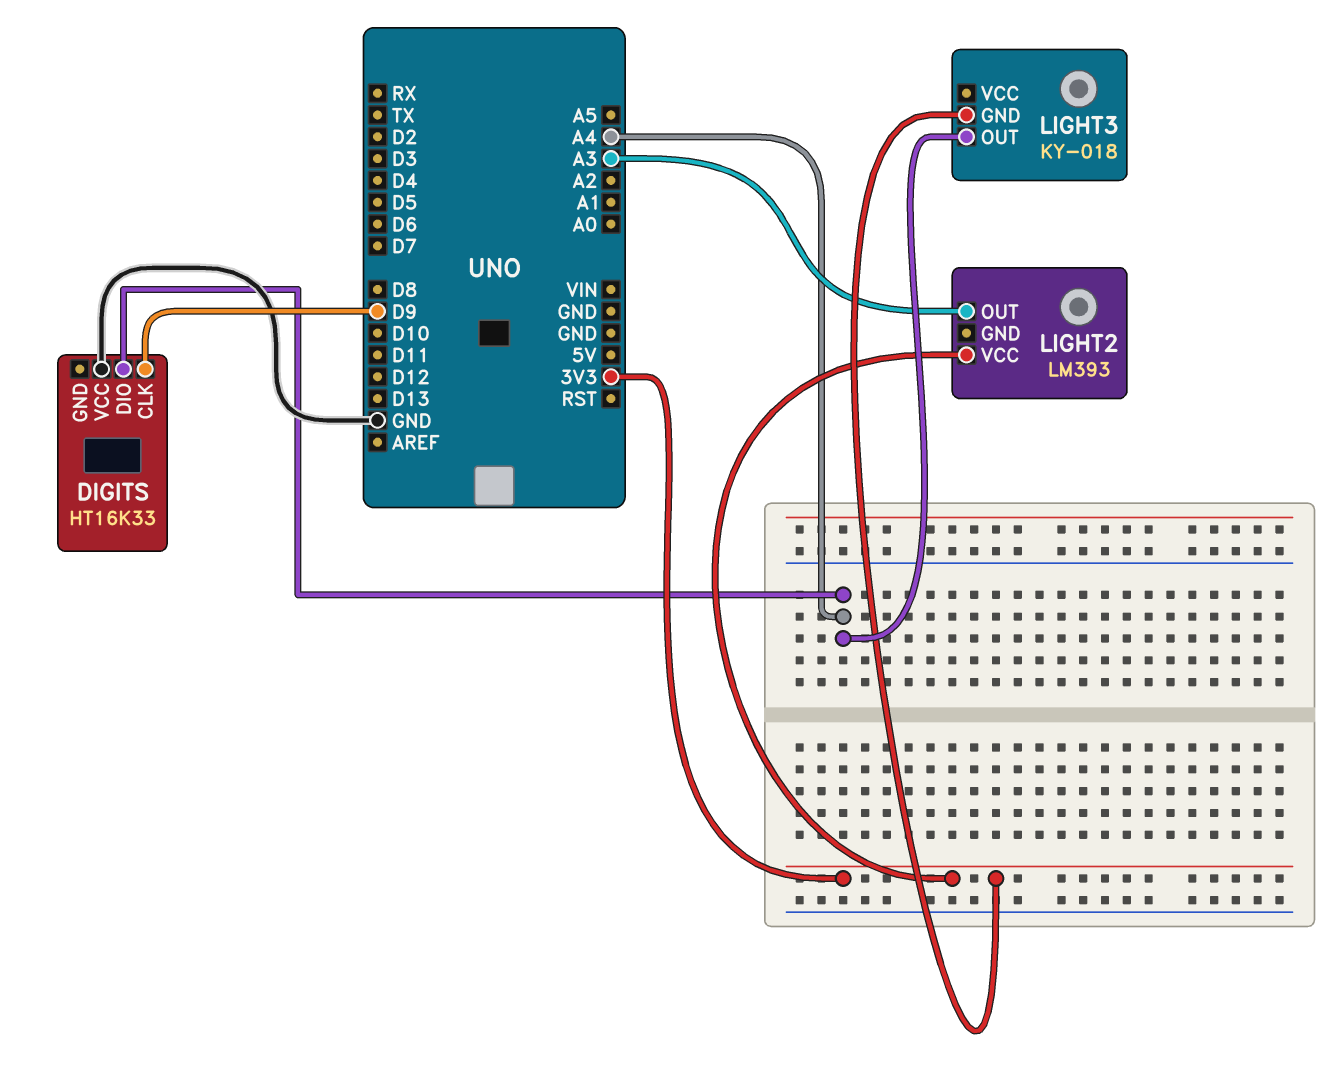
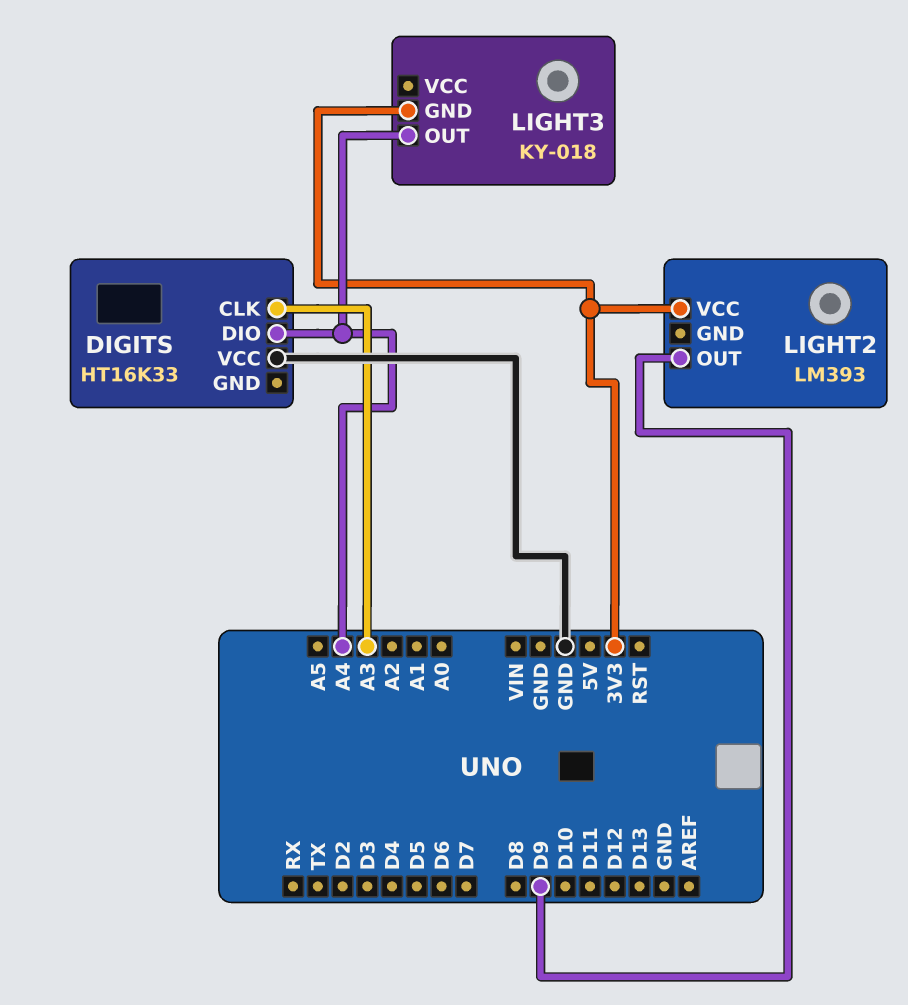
DIGITS pin CLK: D9 -> A3
LIGHT2 pin OUT: A3 -> D9

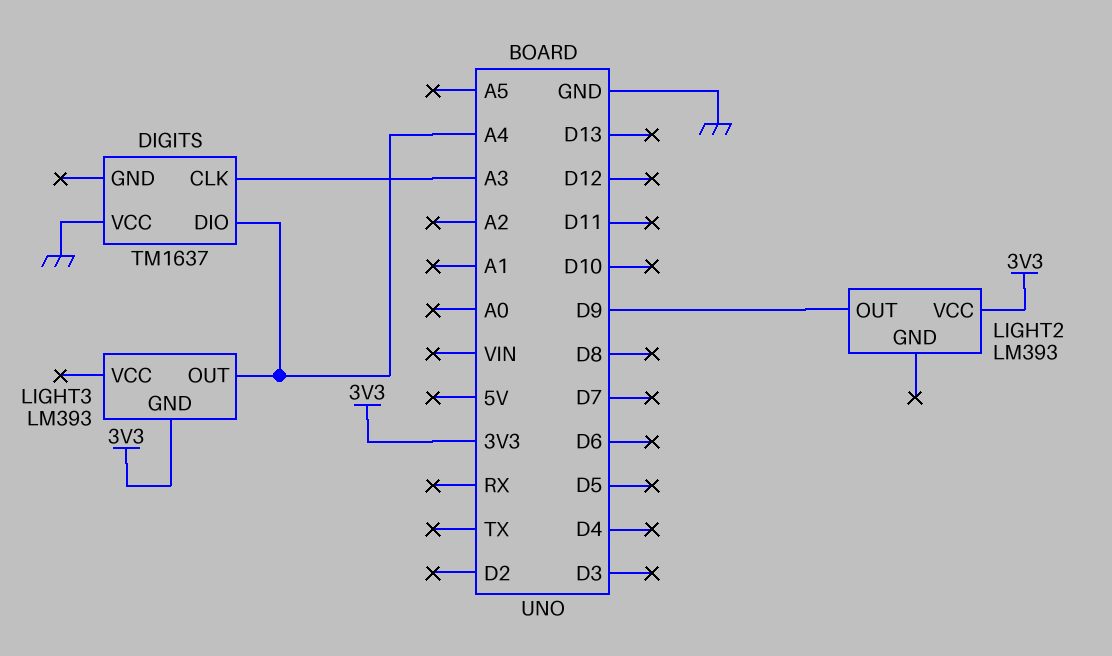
DIGITS: HT16K33 -> TM1637
LIGHT3: KY-018 -> LM393

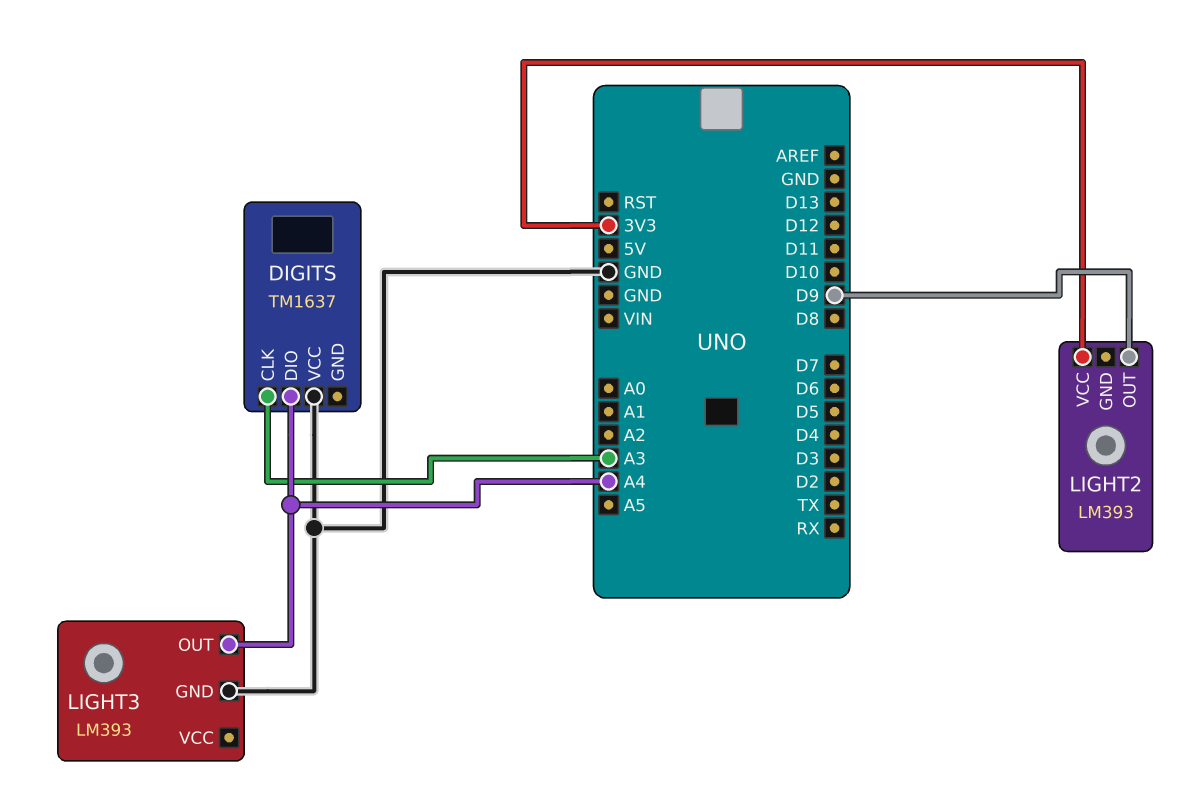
LIGHT3 pin GND: 3V3 -> GND

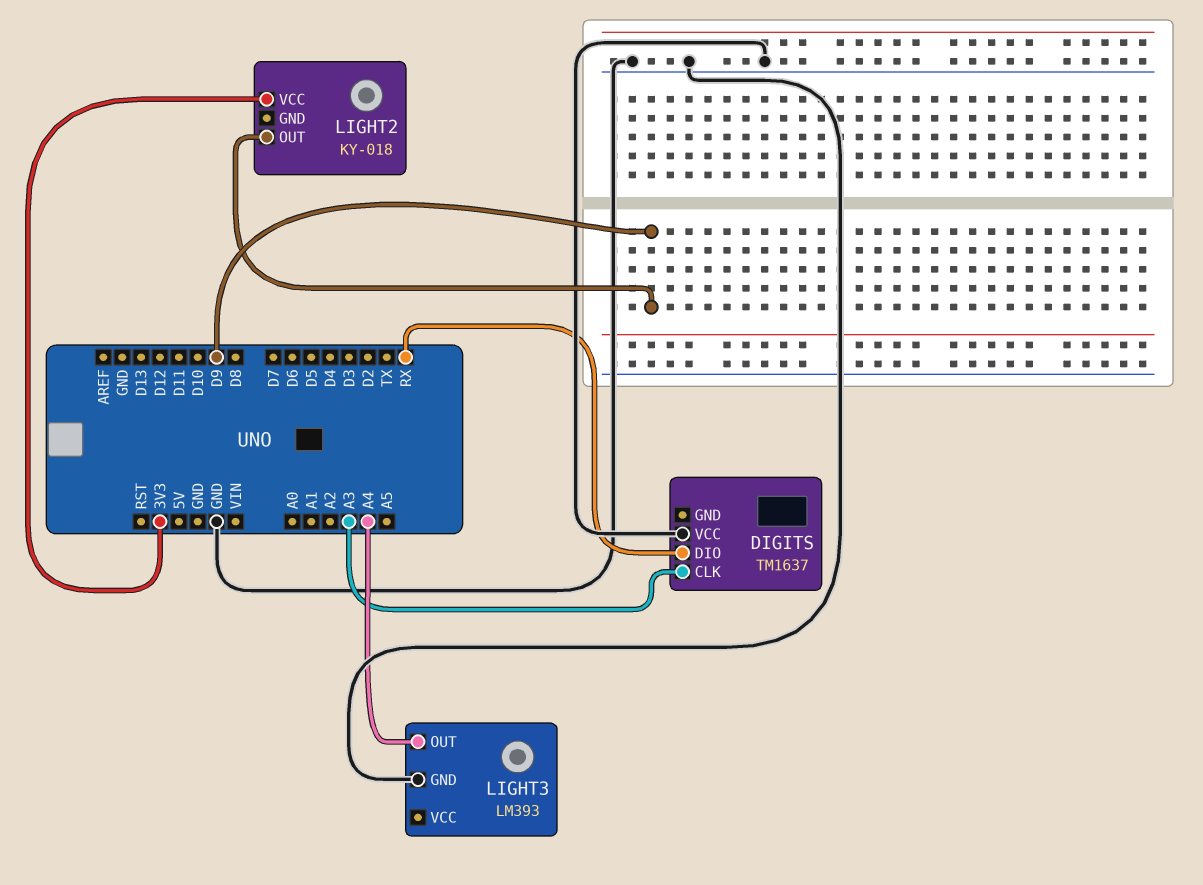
DIGITS pin DIO: A4 -> RX
LIGHT2: LM393 -> KY-018

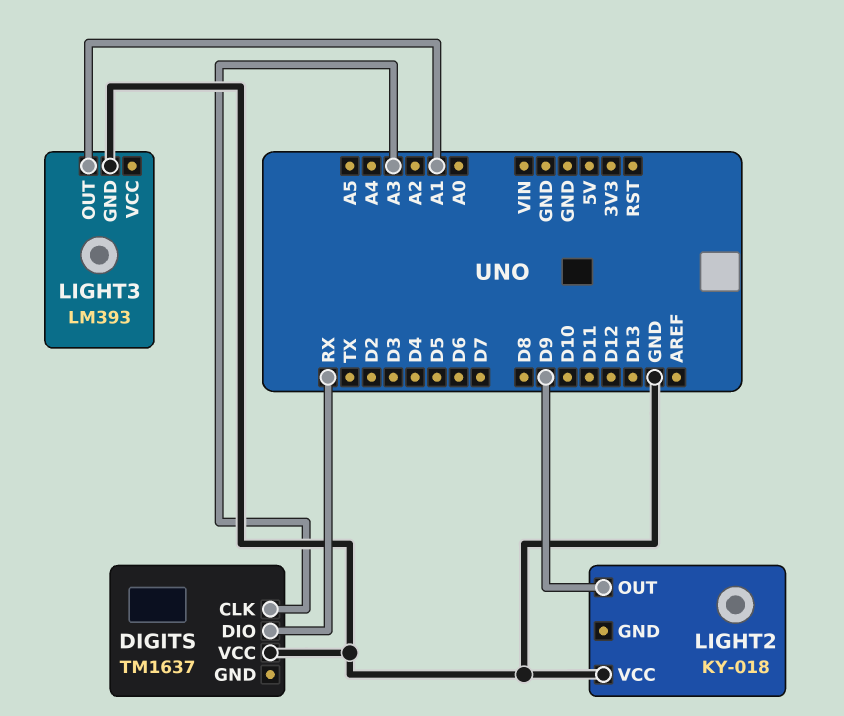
LIGHT2 pin VCC: 3V3 -> GND
LIGHT3 pin OUT: A4 -> A1

